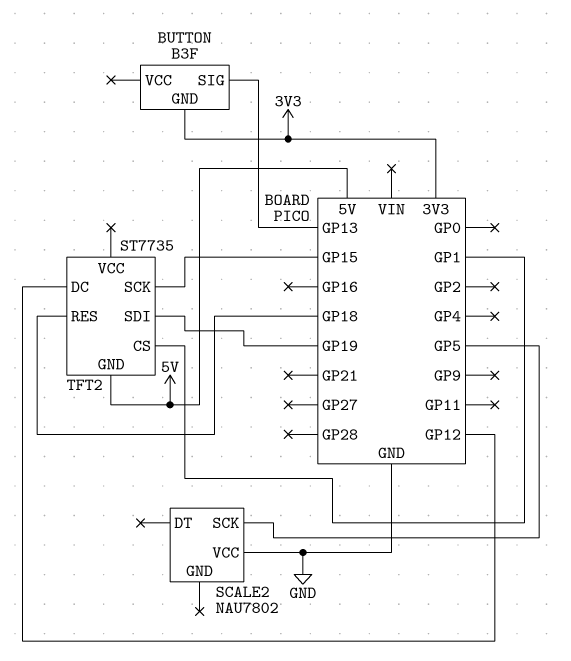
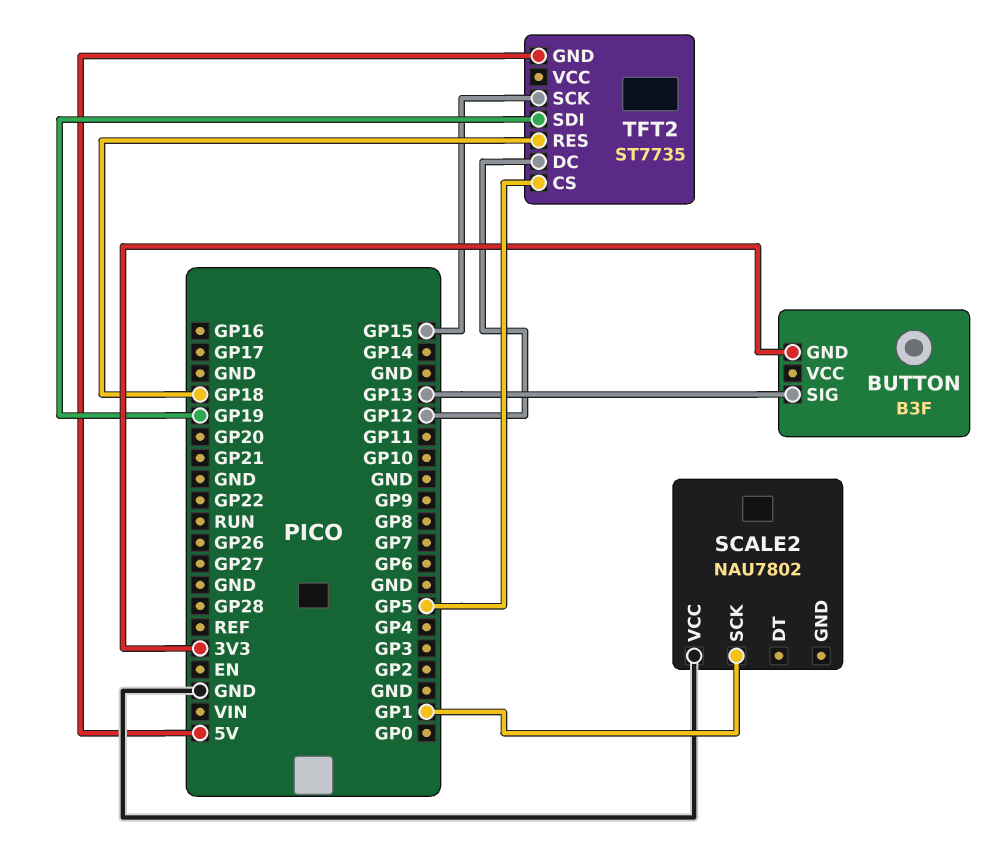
SCALE2 pin SCK: GP5 -> GP1
TFT2 pin CS: GP1 -> GP5

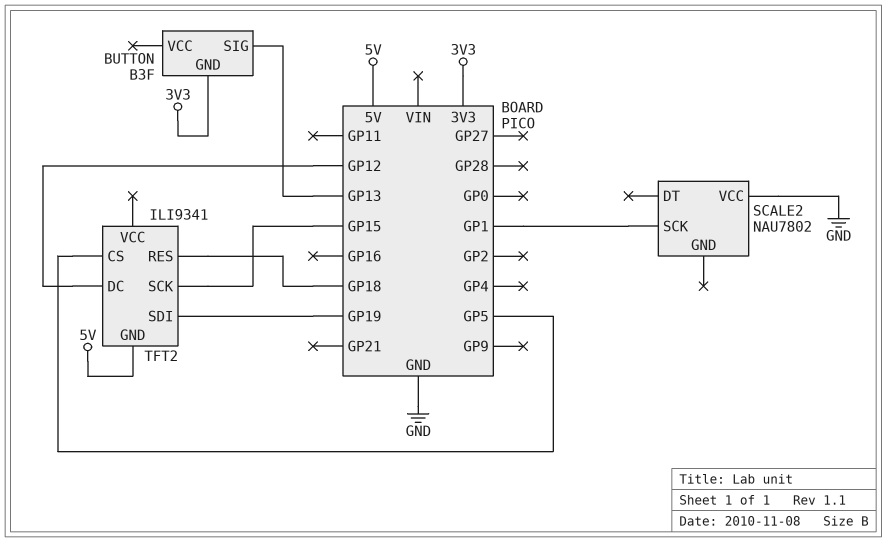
TFT2: ST7735 -> ILI9341

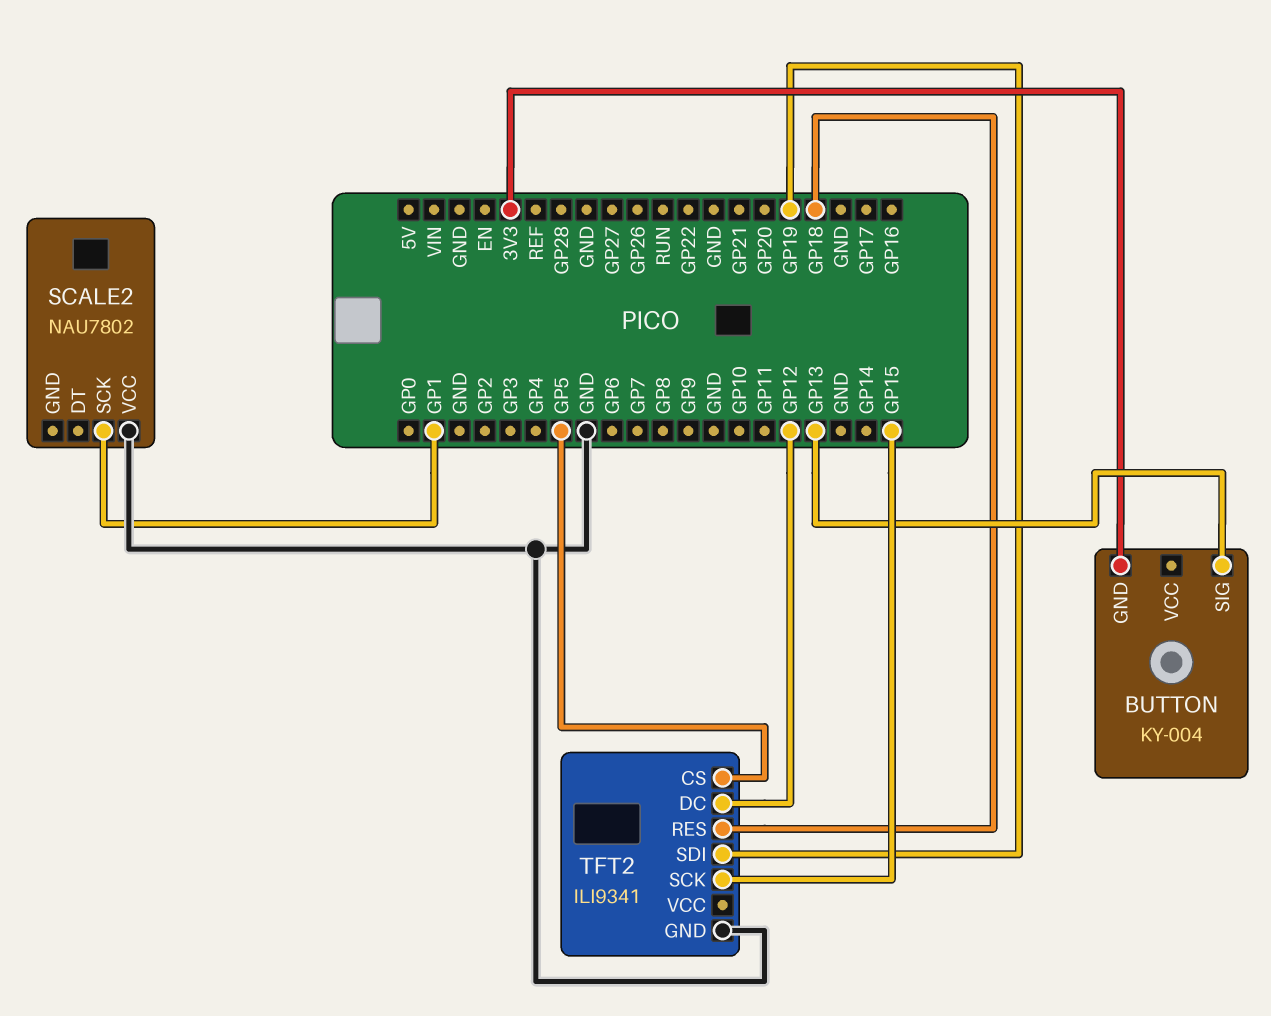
BUTTON: B3F -> KY-004
TFT2 pin GND: 5V -> GND

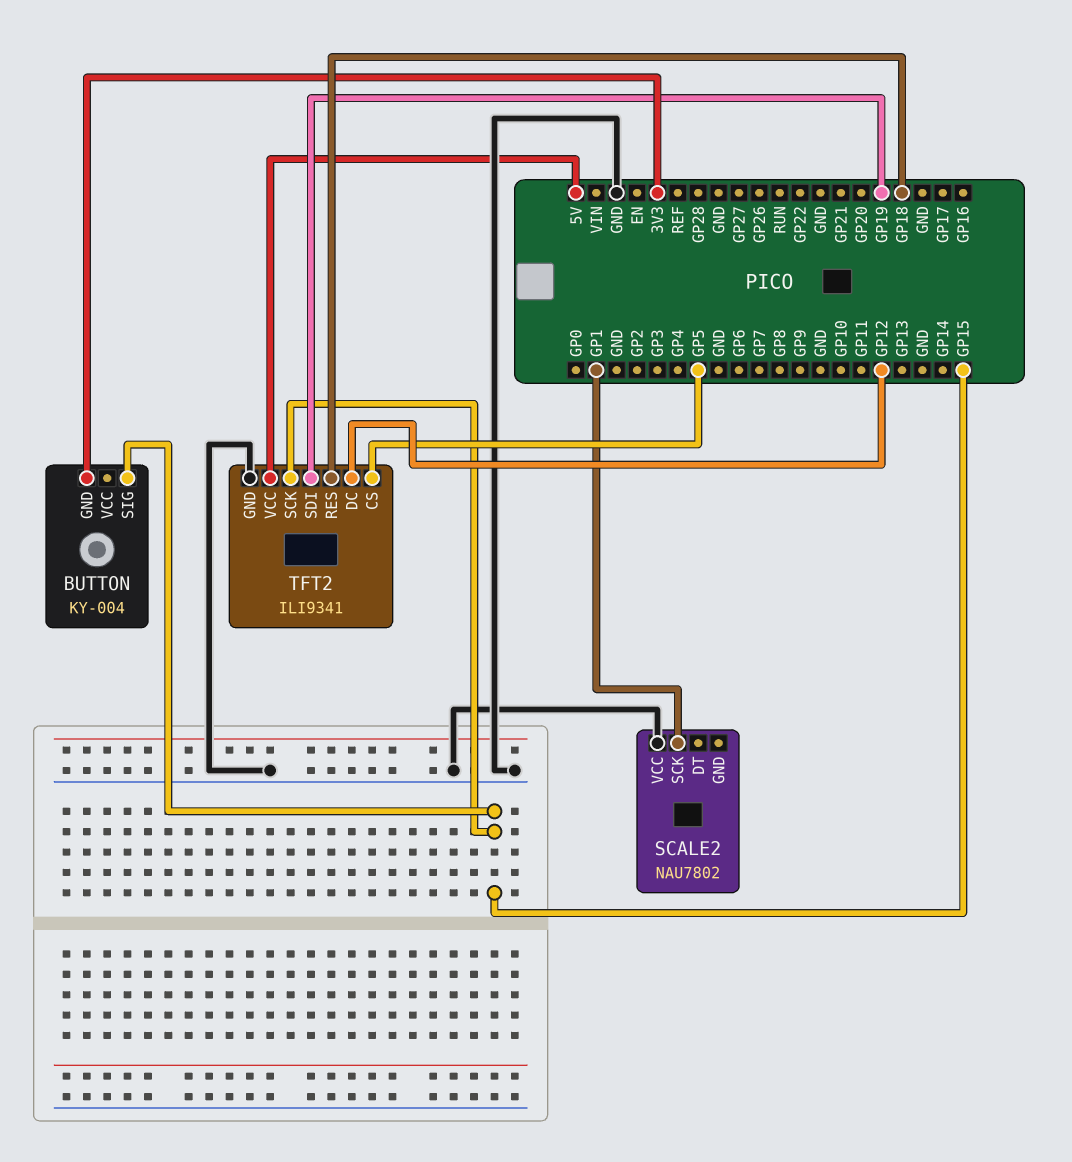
BUTTON pin SIG: GP13 -> GP15
TFT2 pin VCC: none -> 5V

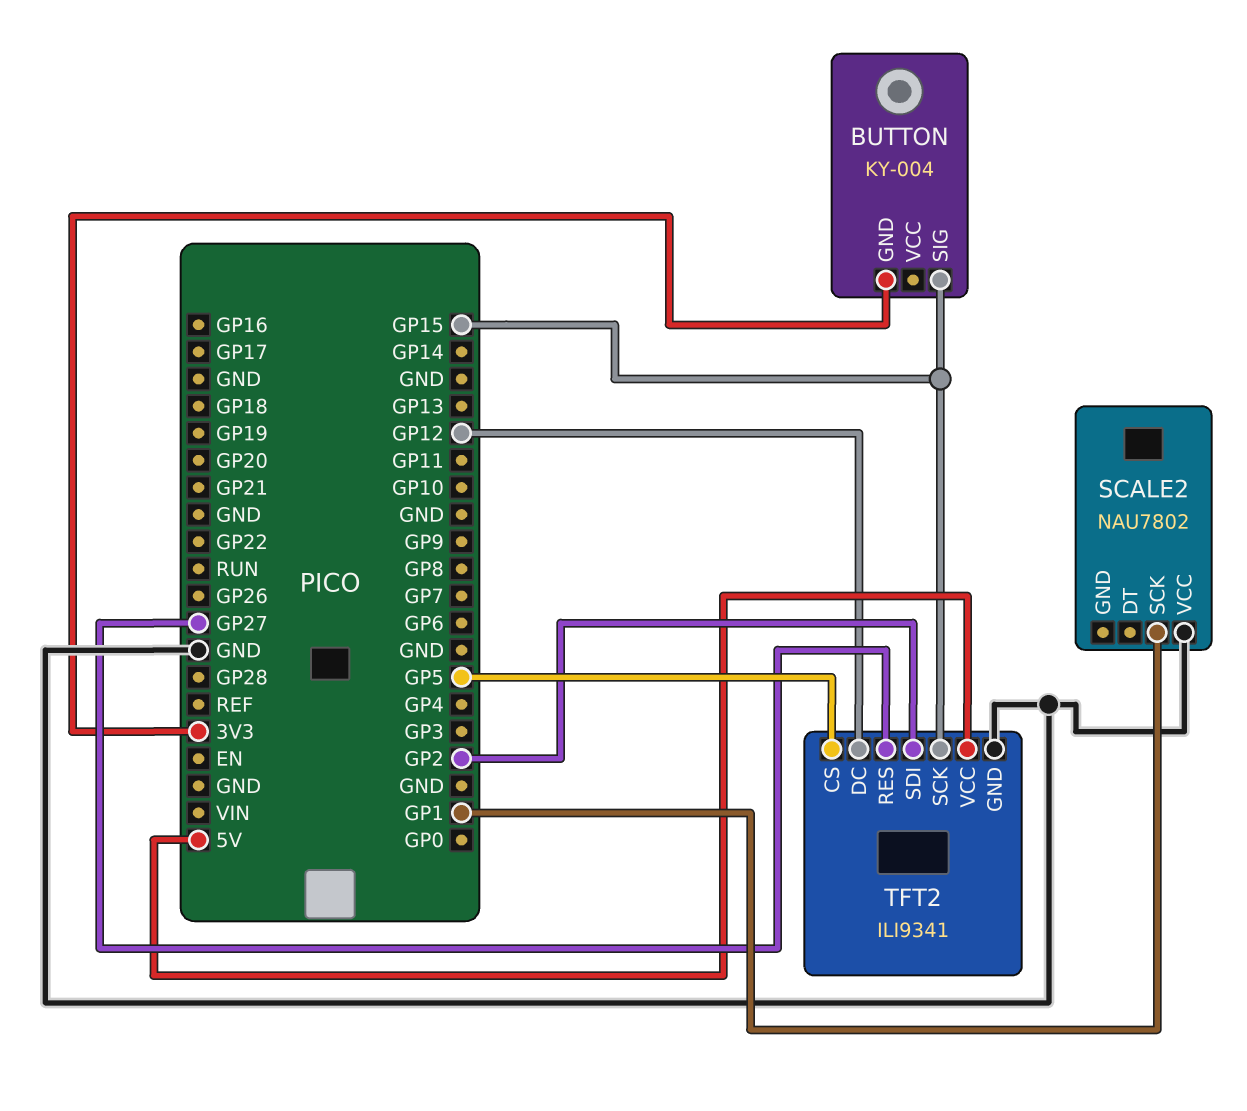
TFT2 pin RES: GP18 -> GP27
TFT2 pin SDI: GP19 -> GP2

